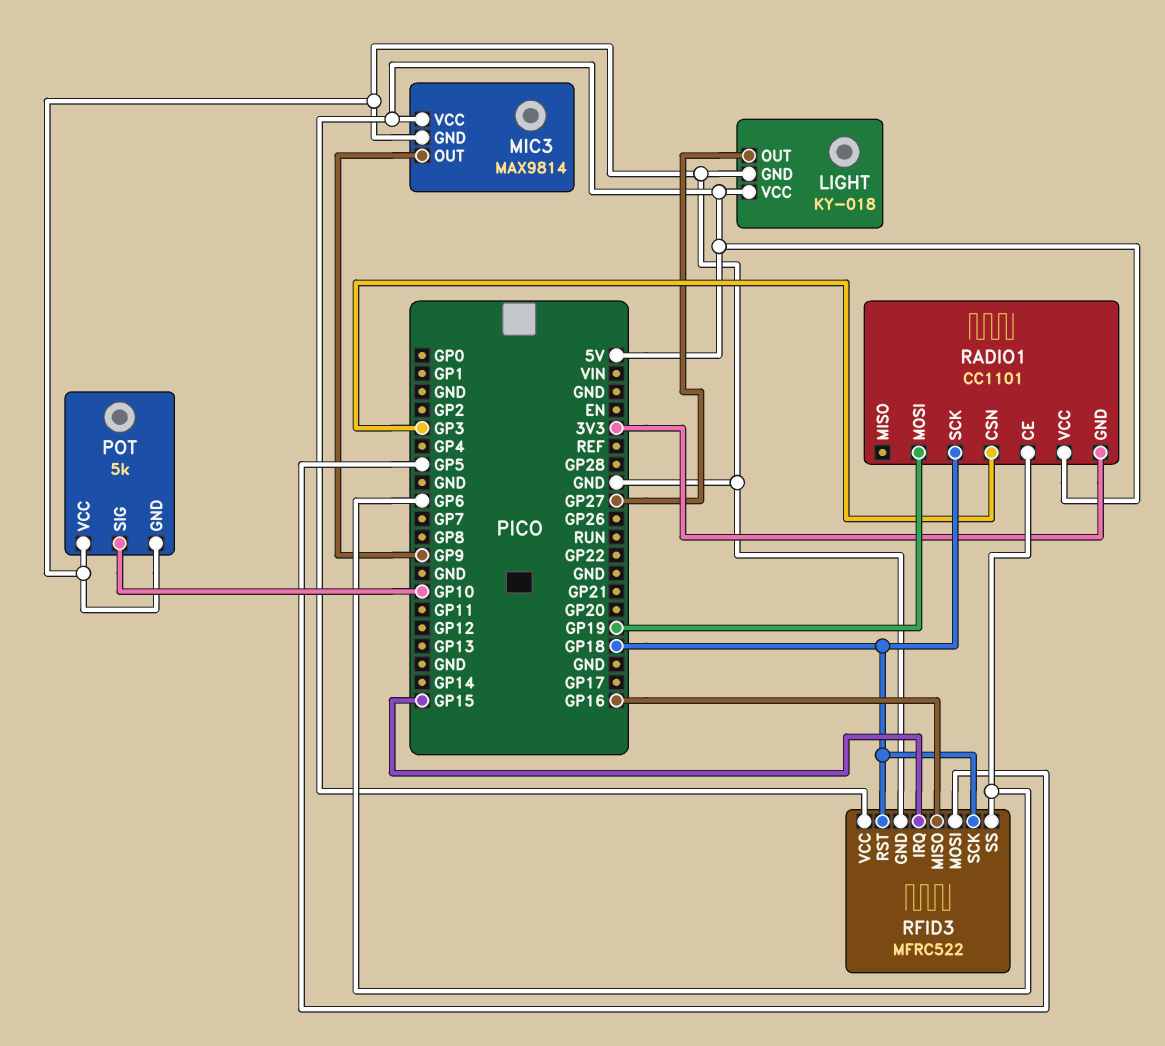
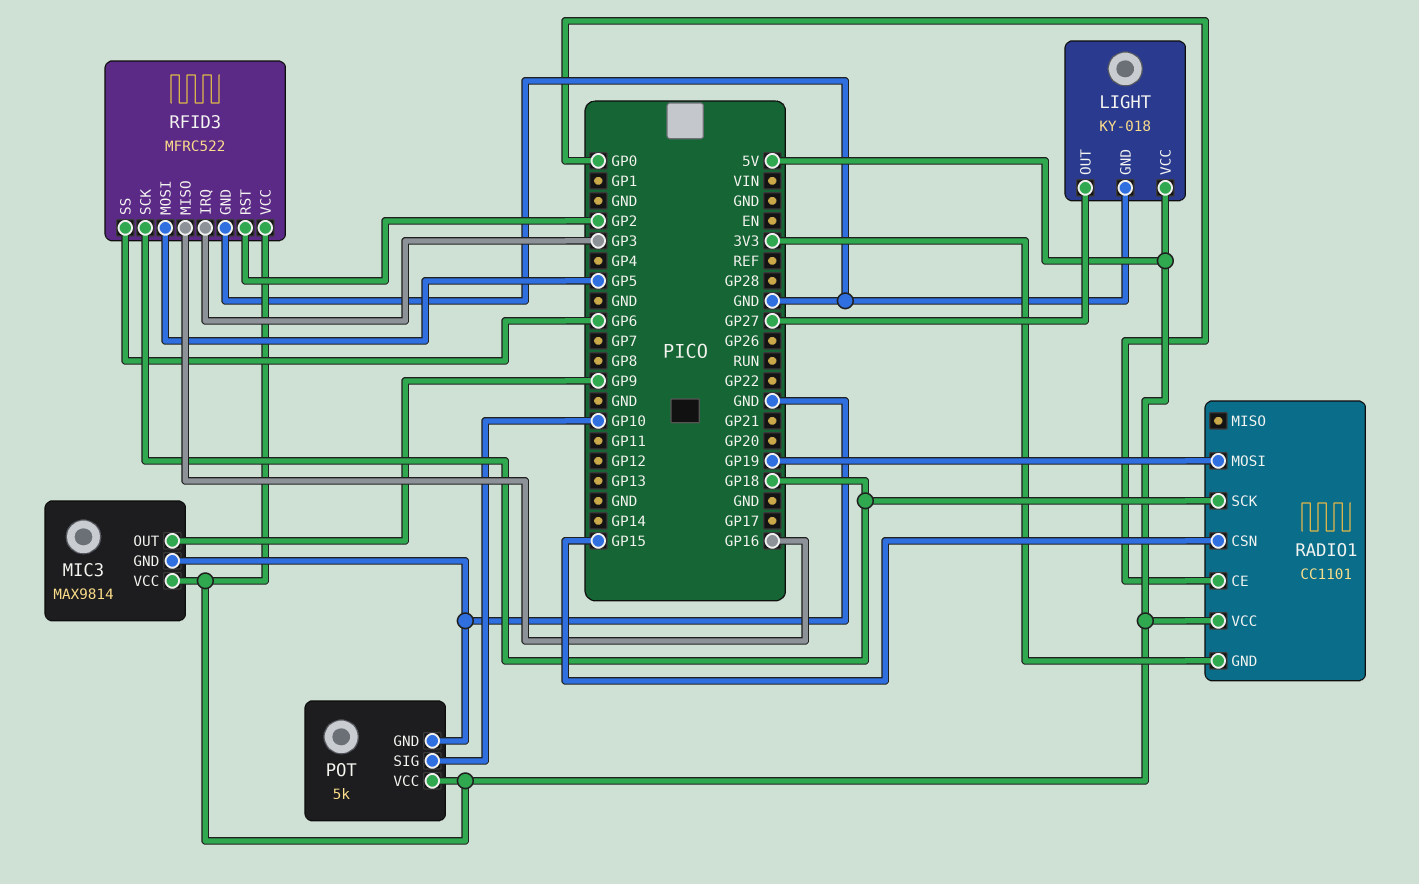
POT pin VCC: GND -> 5V
RADIO1 pin CE: GP6 -> GP0
RADIO1 pin CSN: GP3 -> GP15
RFID3 pin IRQ: GP15 -> GP3
RFID3 pin RST: GP18 -> GP2

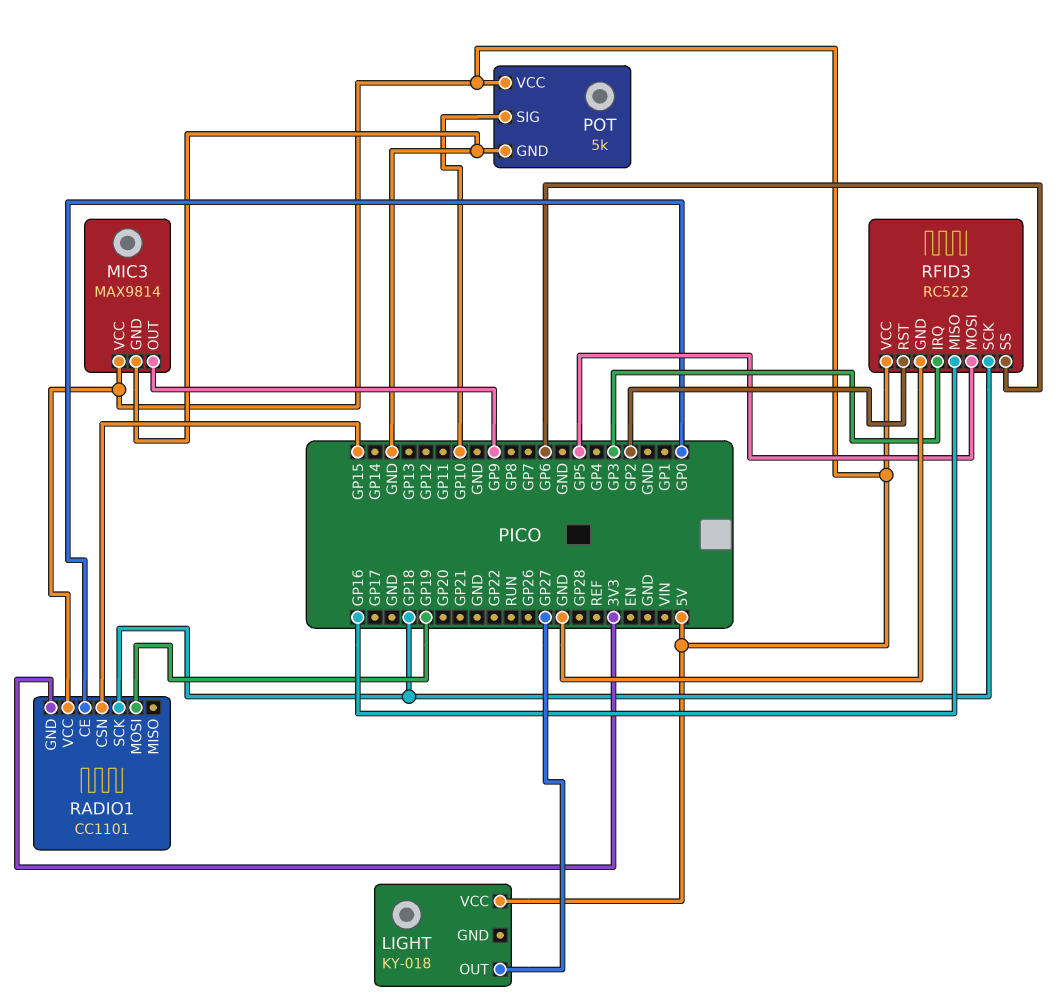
LIGHT pin GND: GND -> none
RFID3: MFRC522 -> RC522

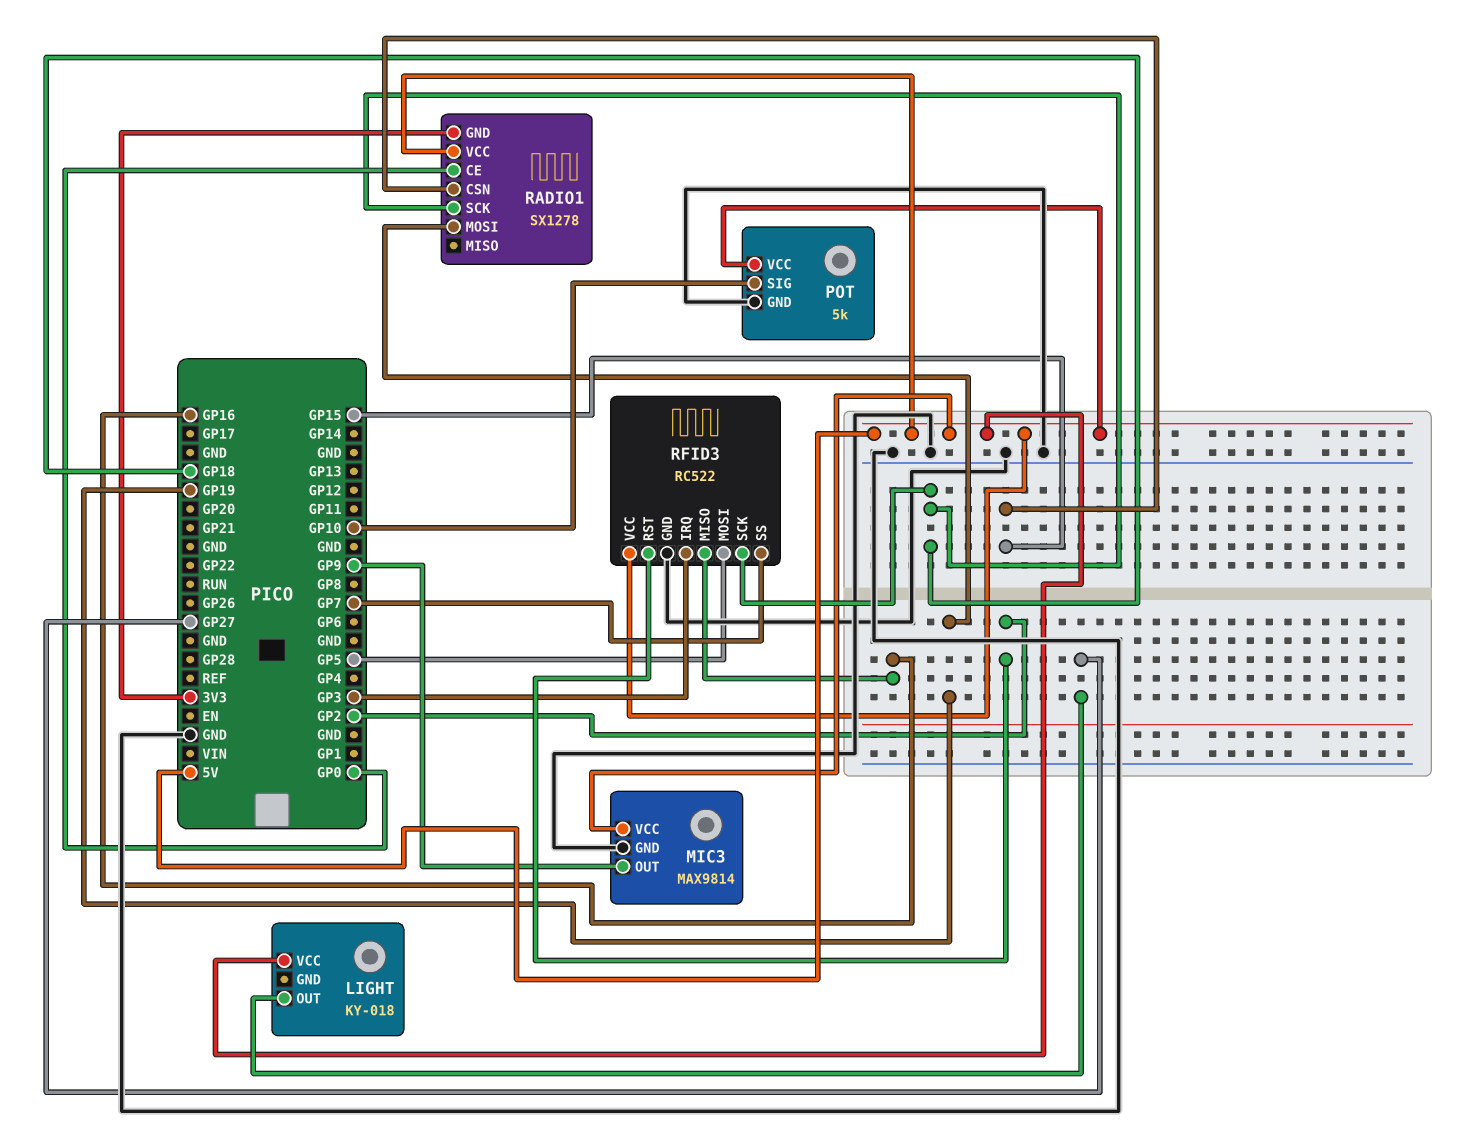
RADIO1: CC1101 -> SX1278
RFID3 pin SS: GP6 -> GP7

